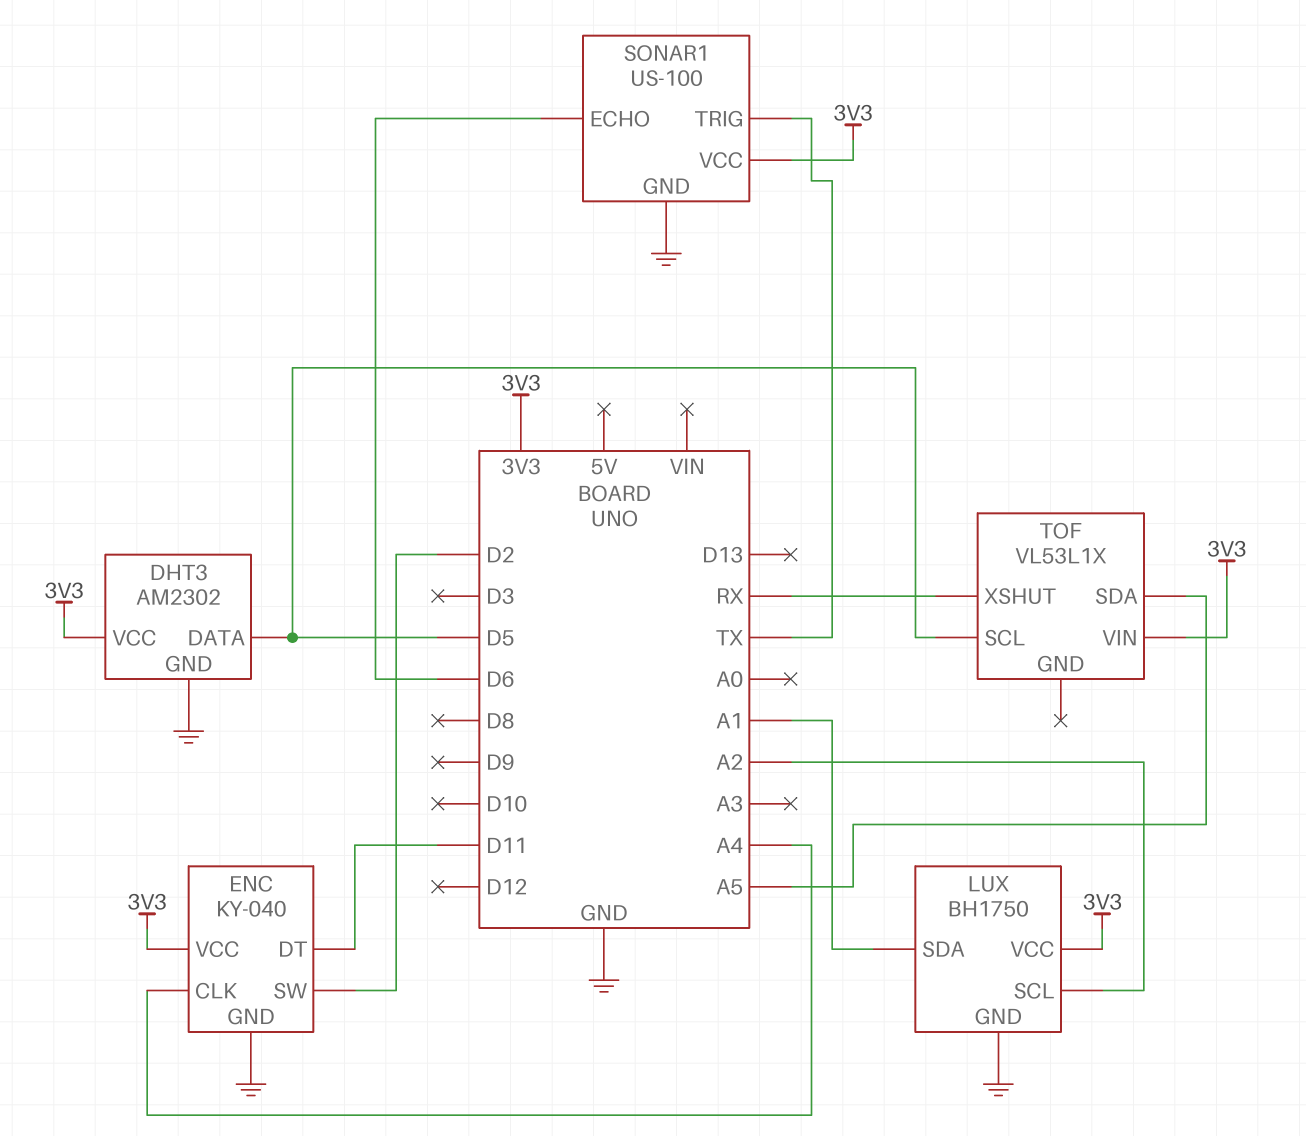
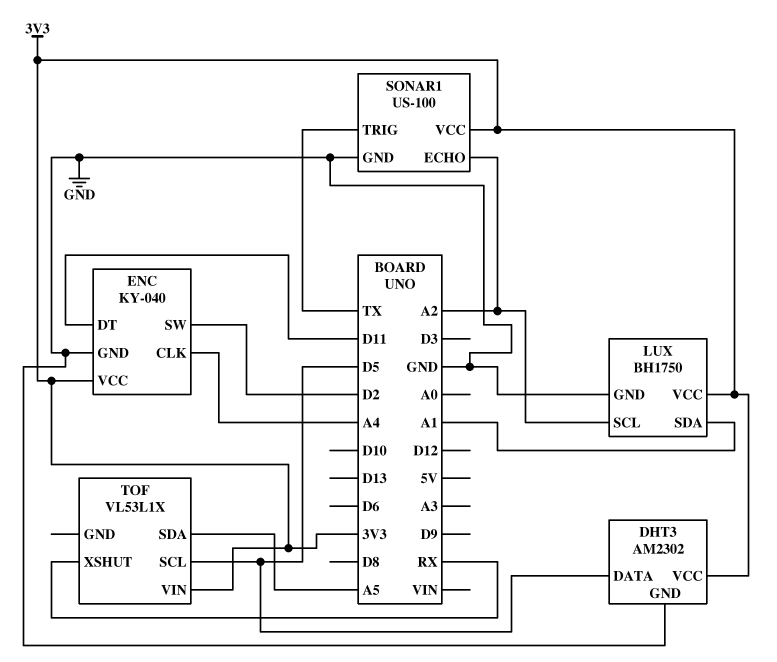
SONAR1 pin ECHO: D6 -> A2

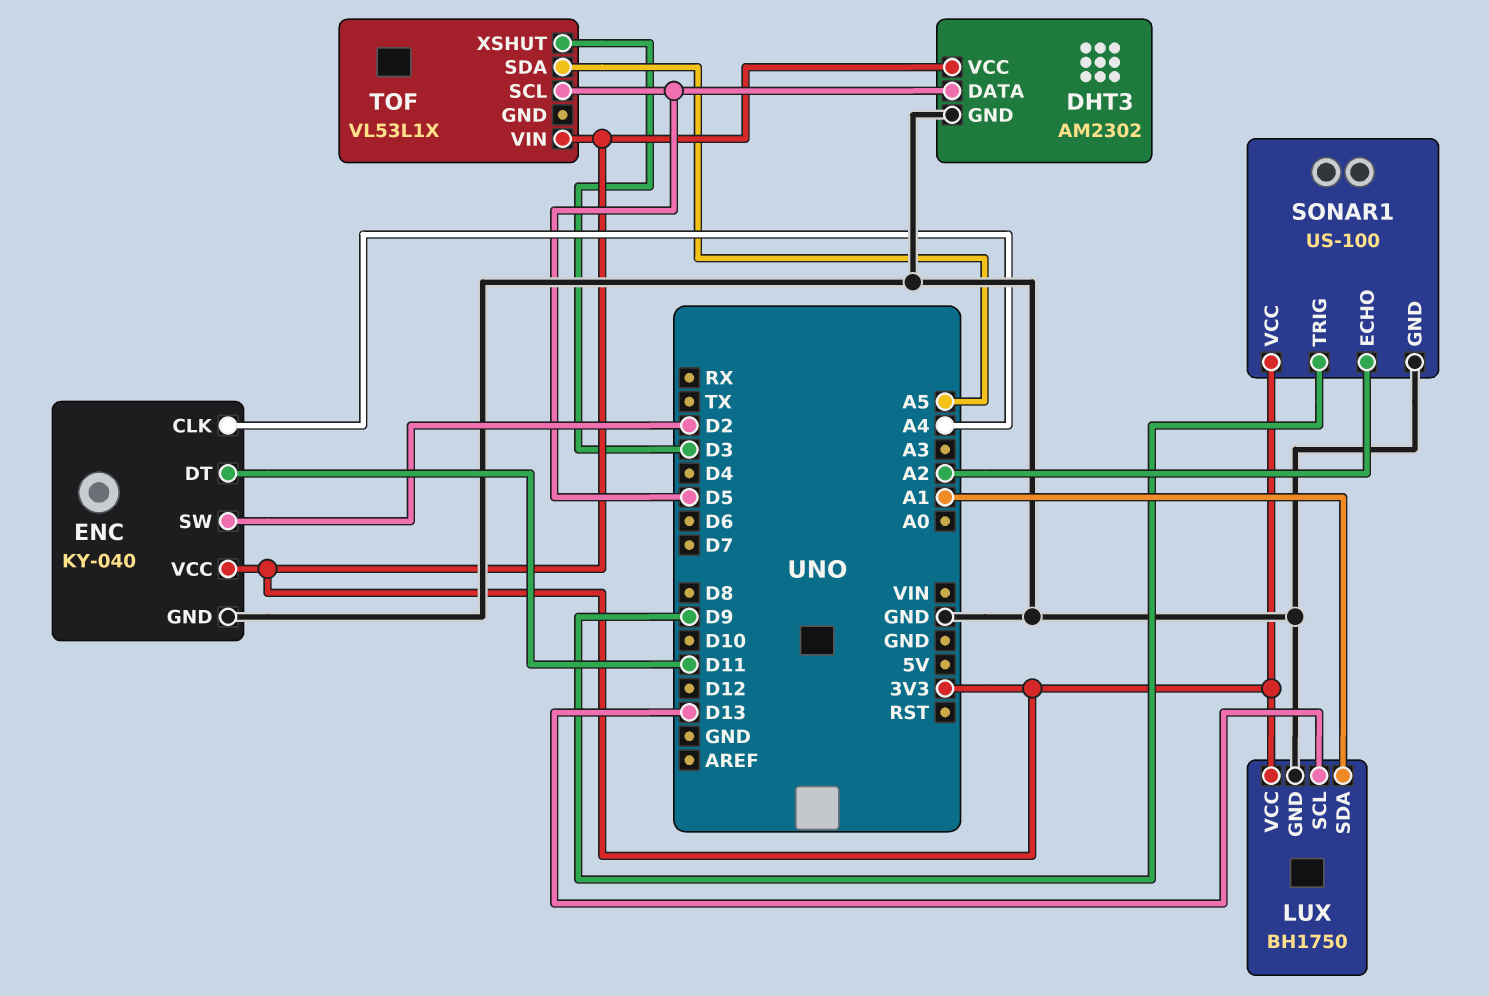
LUX pin SCL: A2 -> D13
SONAR1 pin TRIG: TX -> D9
TOF pin XSHUT: RX -> D3

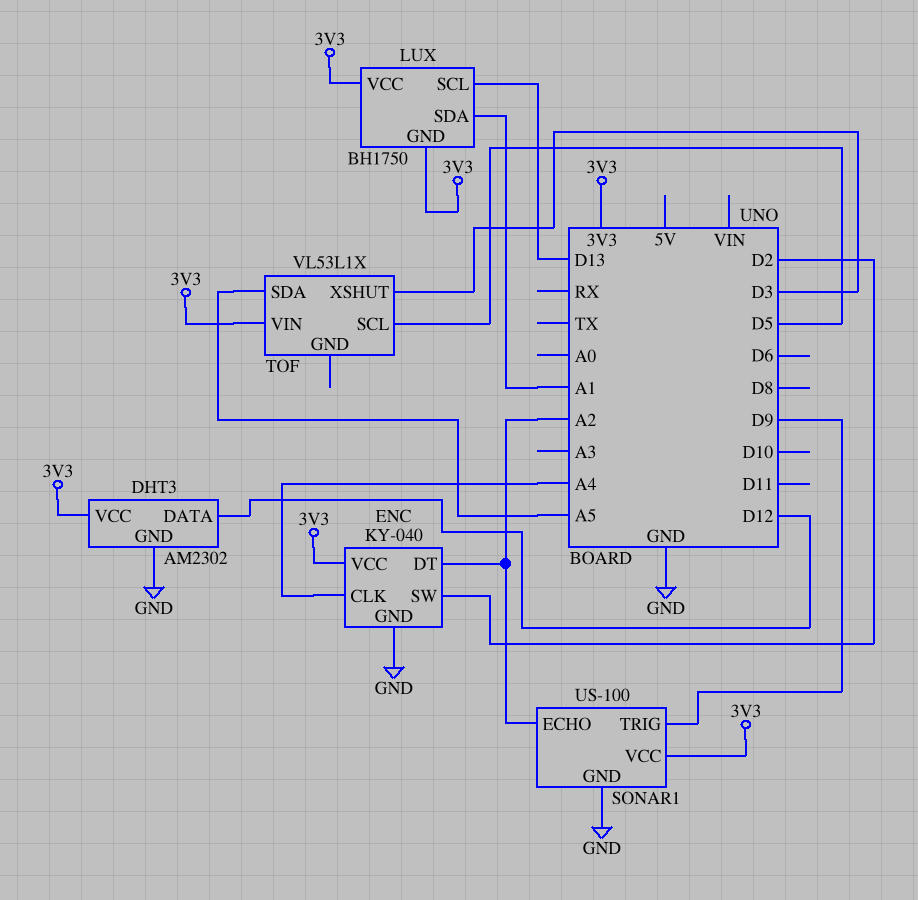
DHT3 pin DATA: D5 -> D12
ENC pin DT: D11 -> A2
LUX pin GND: GND -> 3V3

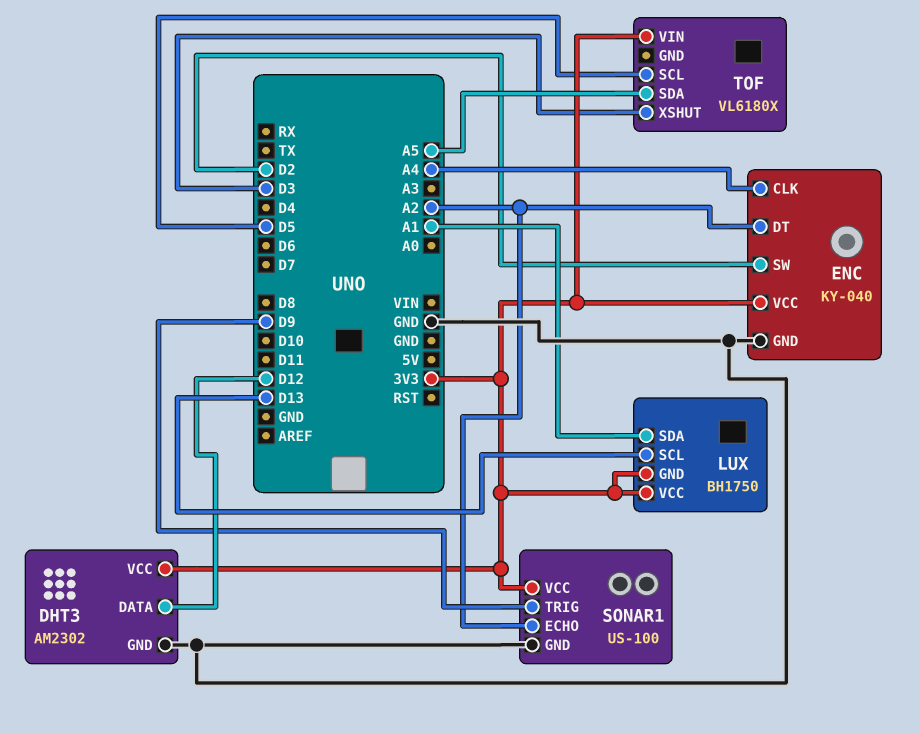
TOF: VL53L1X -> VL6180X

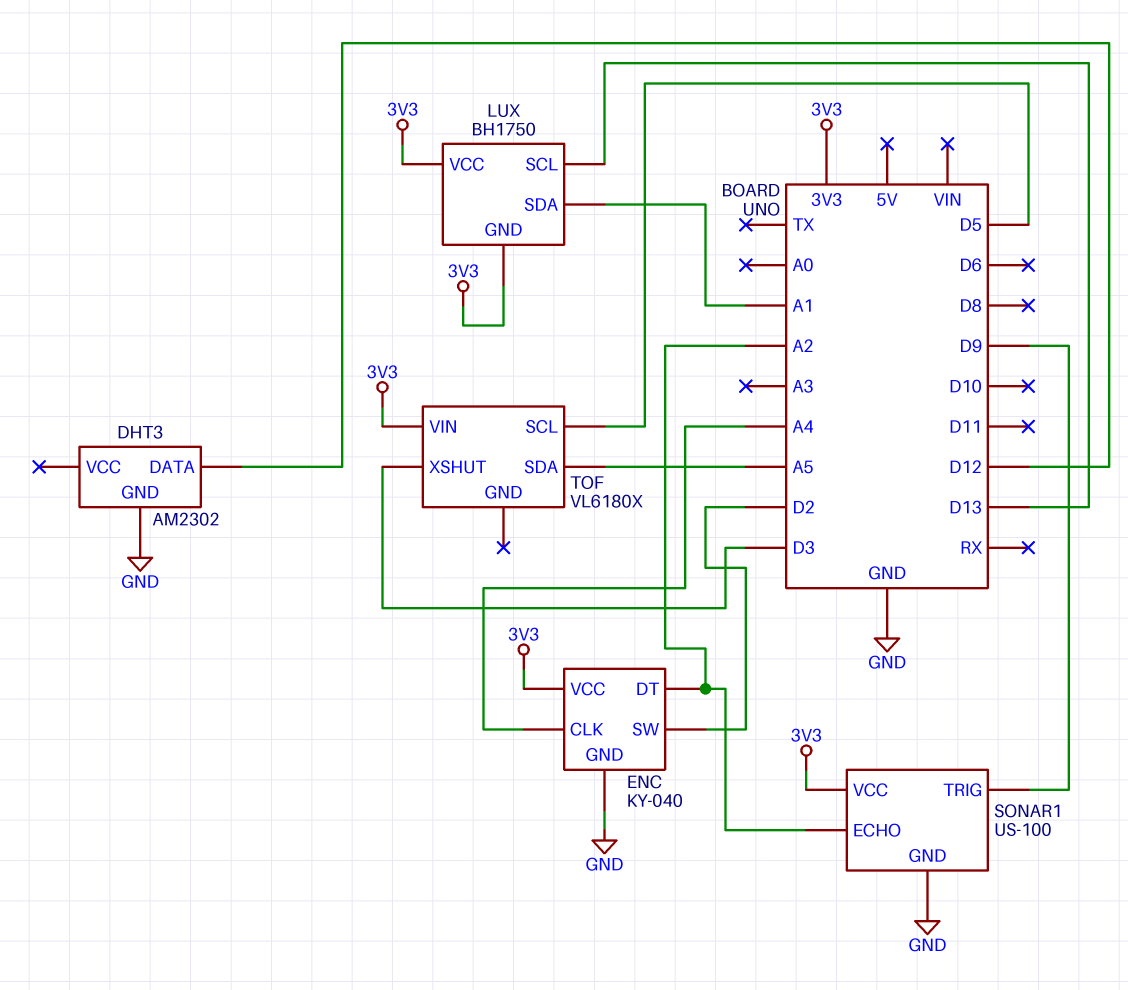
DHT3 pin VCC: 3V3 -> none

